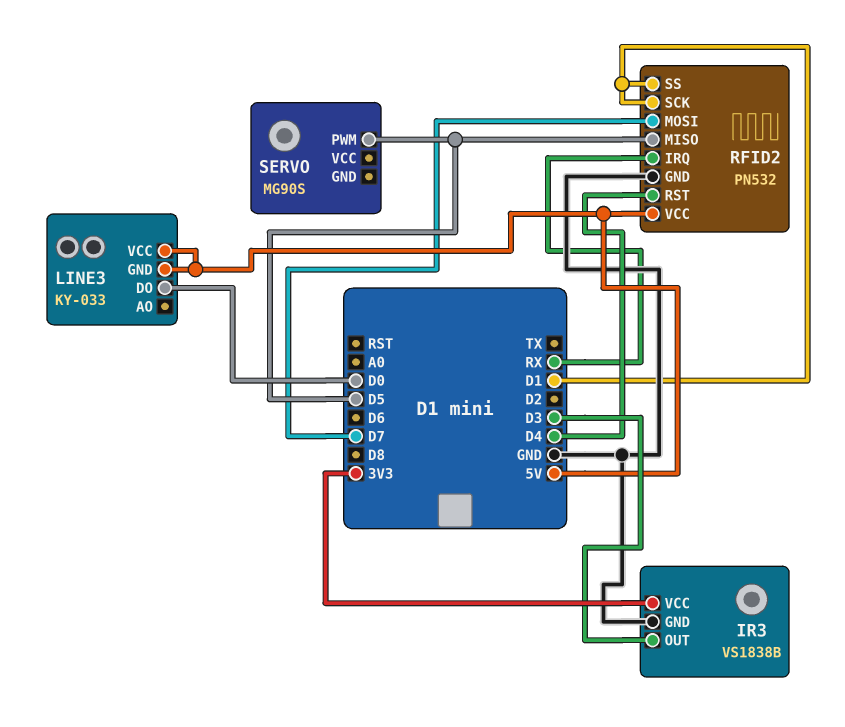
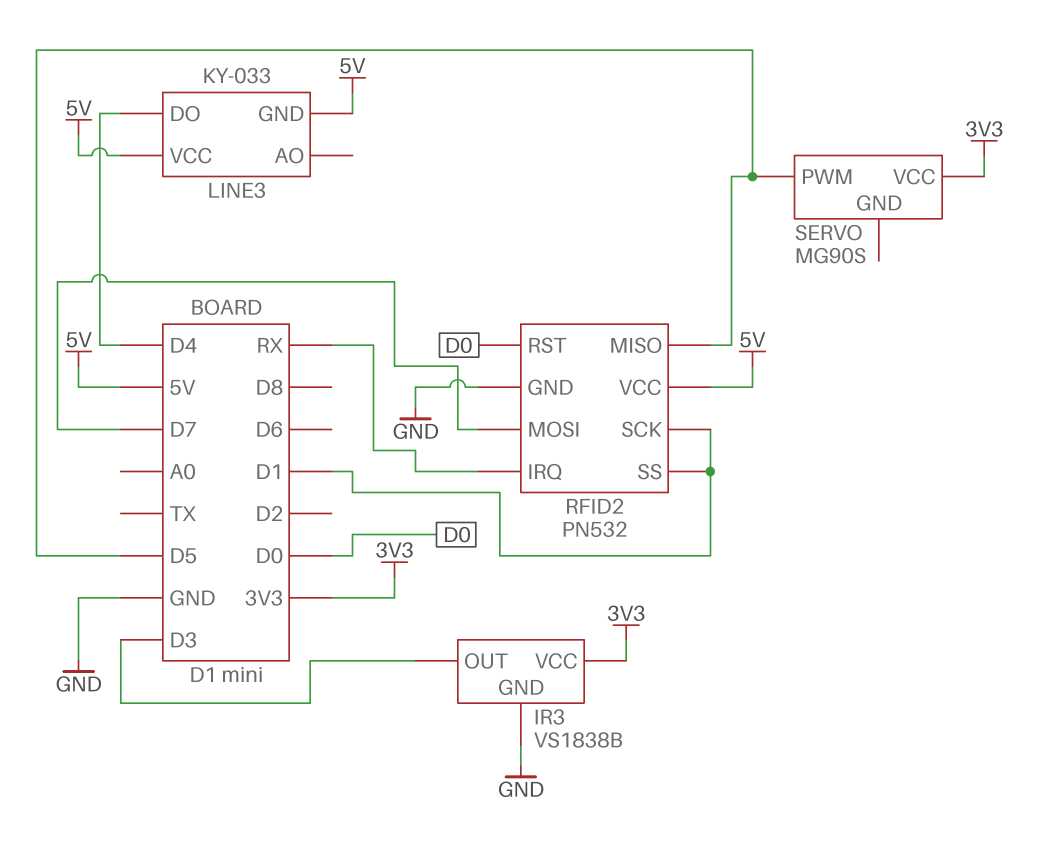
LINE3 pin DO: D0 -> D4
RFID2 pin RST: D4 -> D0
SERVO pin VCC: none -> 3V3

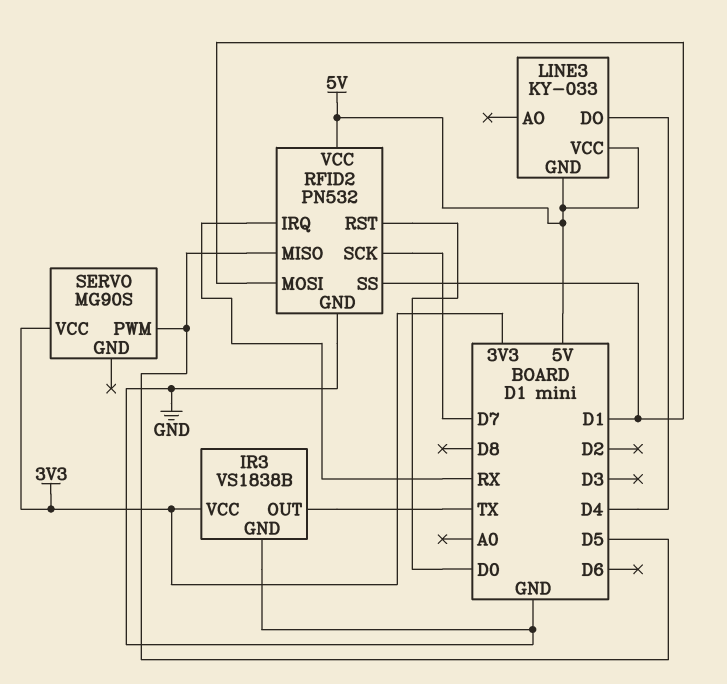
IR3 pin OUT: D3 -> TX
RFID2 pin MOSI: D7 -> D1
RFID2 pin SCK: D1 -> D7

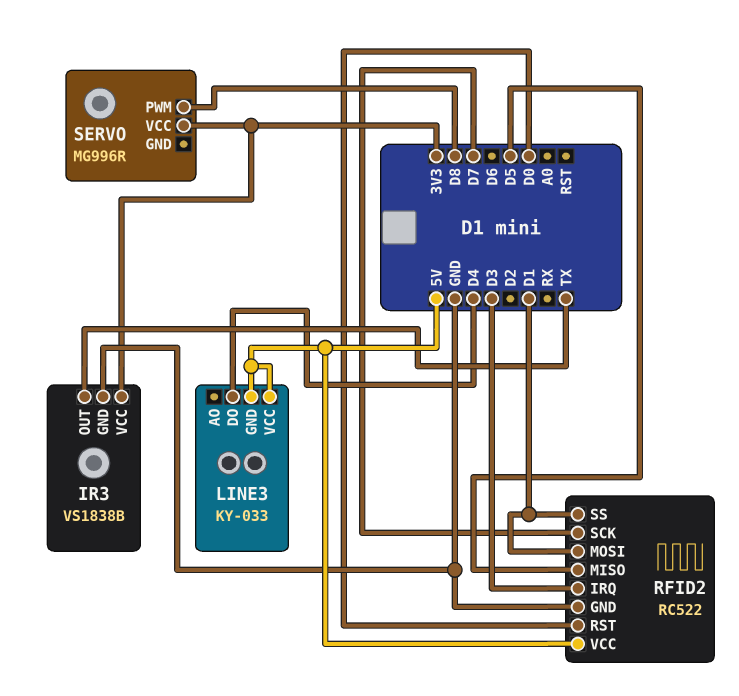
RFID2: PN532 -> RC522
RFID2 pin IRQ: RX -> D3
SERVO: MG90S -> MG996R
SERVO pin PWM: D5 -> D8

